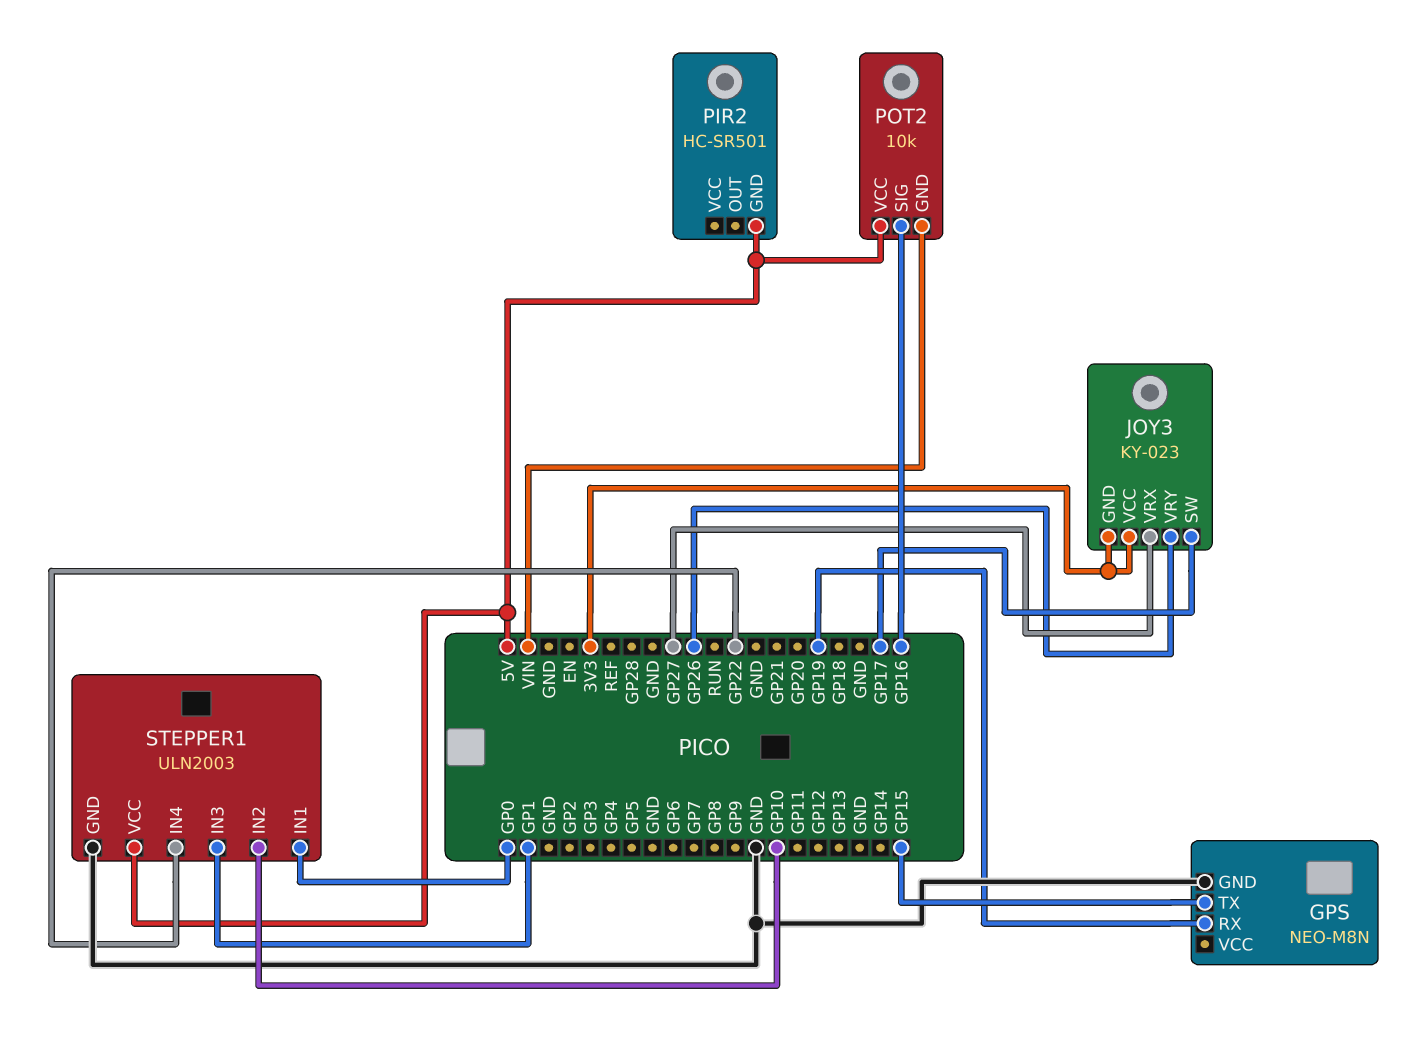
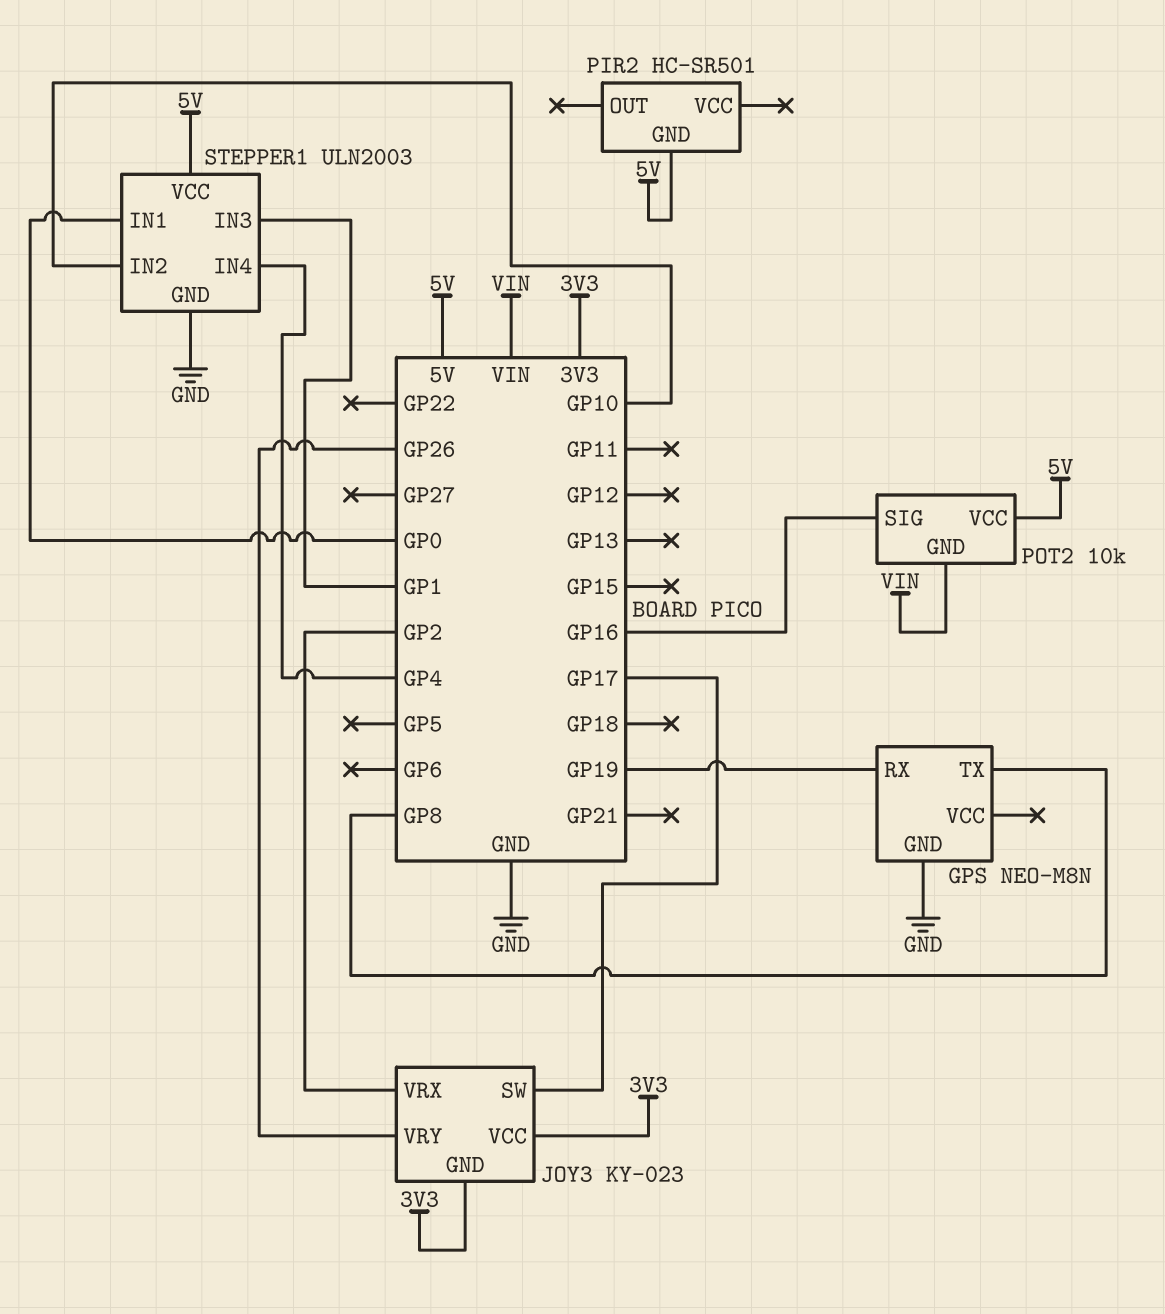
GPS pin TX: GP15 -> GP8
JOY3 pin VRX: GP27 -> GP2
STEPPER1 pin IN4: GP22 -> GP4

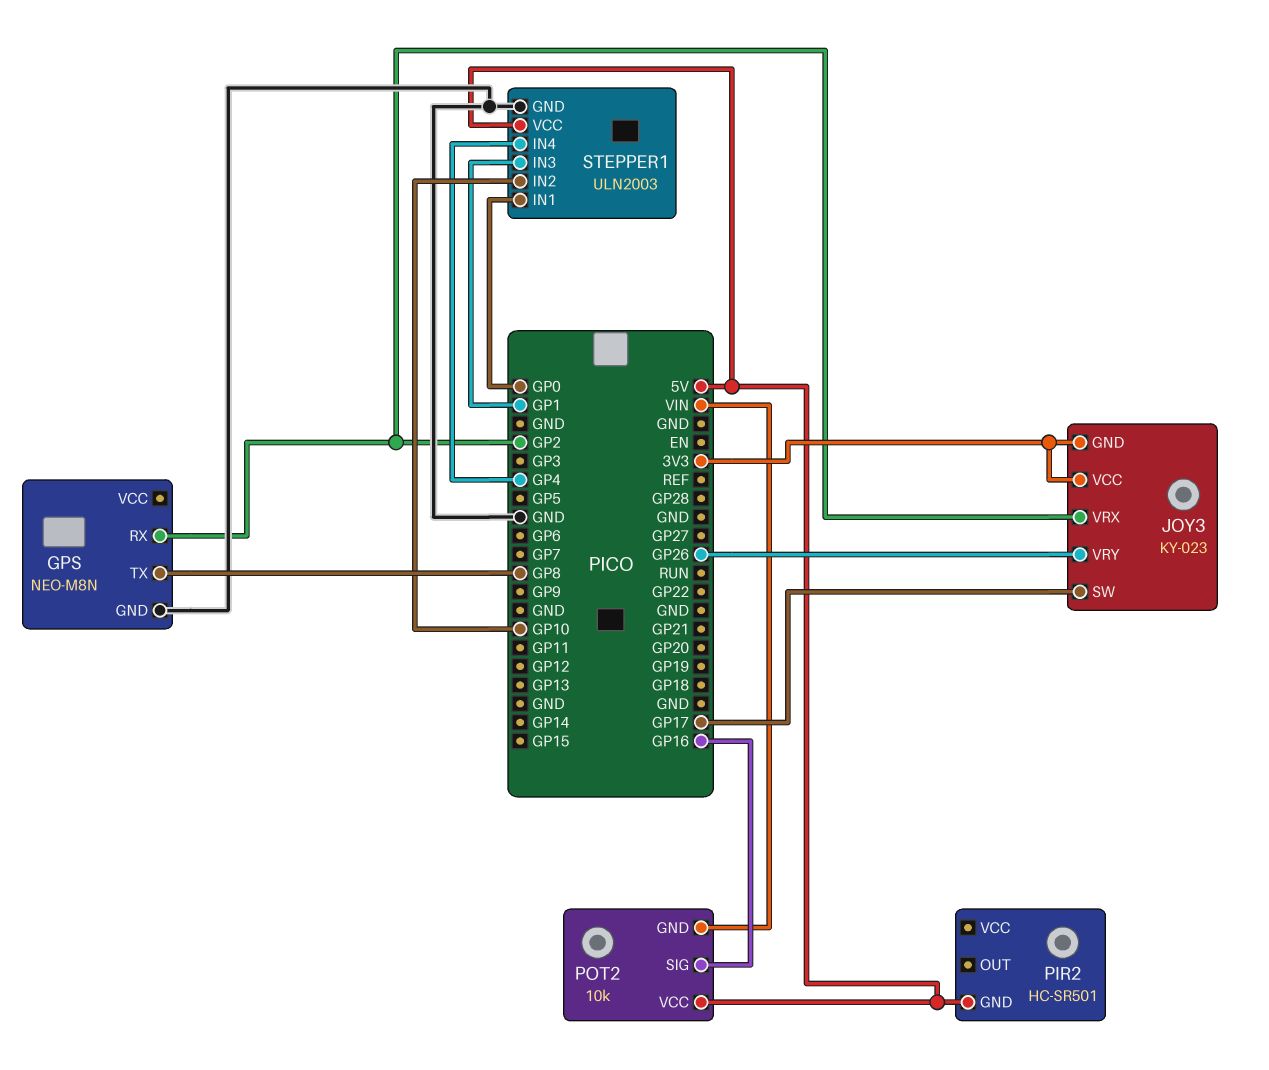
GPS pin RX: GP19 -> GP2

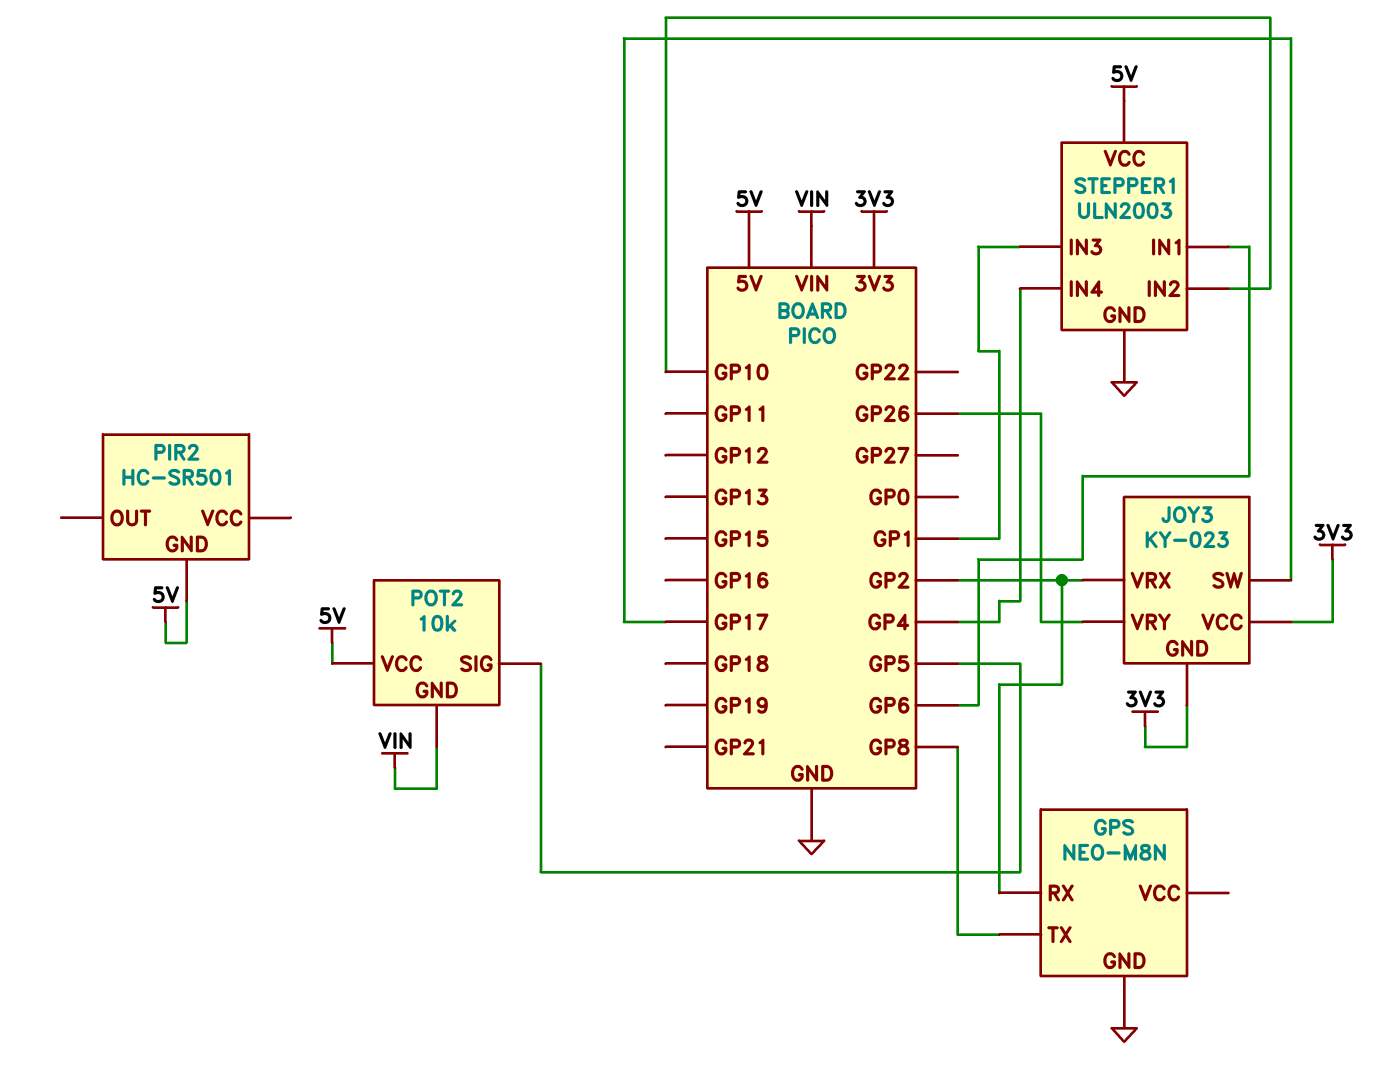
POT2 pin SIG: GP16 -> GP5
STEPPER1 pin IN1: GP0 -> GP6

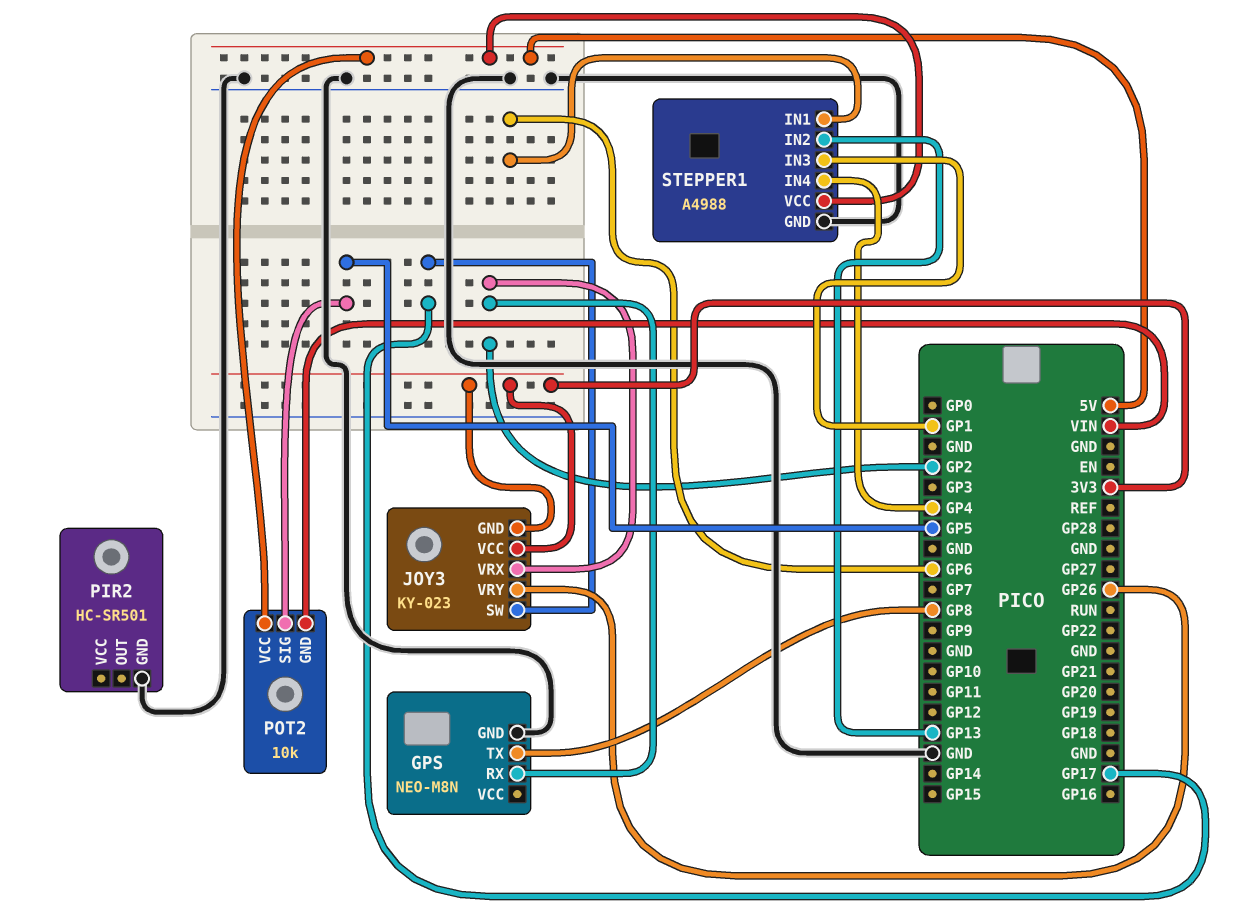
PIR2 pin GND: 5V -> GND
STEPPER1: ULN2003 -> A4988
STEPPER1 pin IN2: GP10 -> GP13

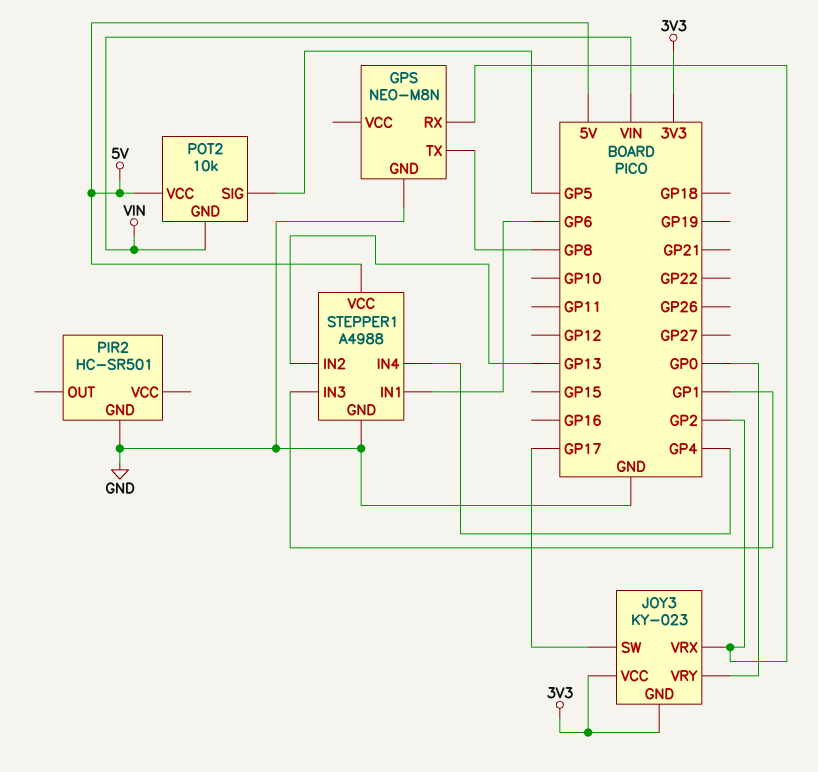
JOY3 pin VRY: GP26 -> GP0

